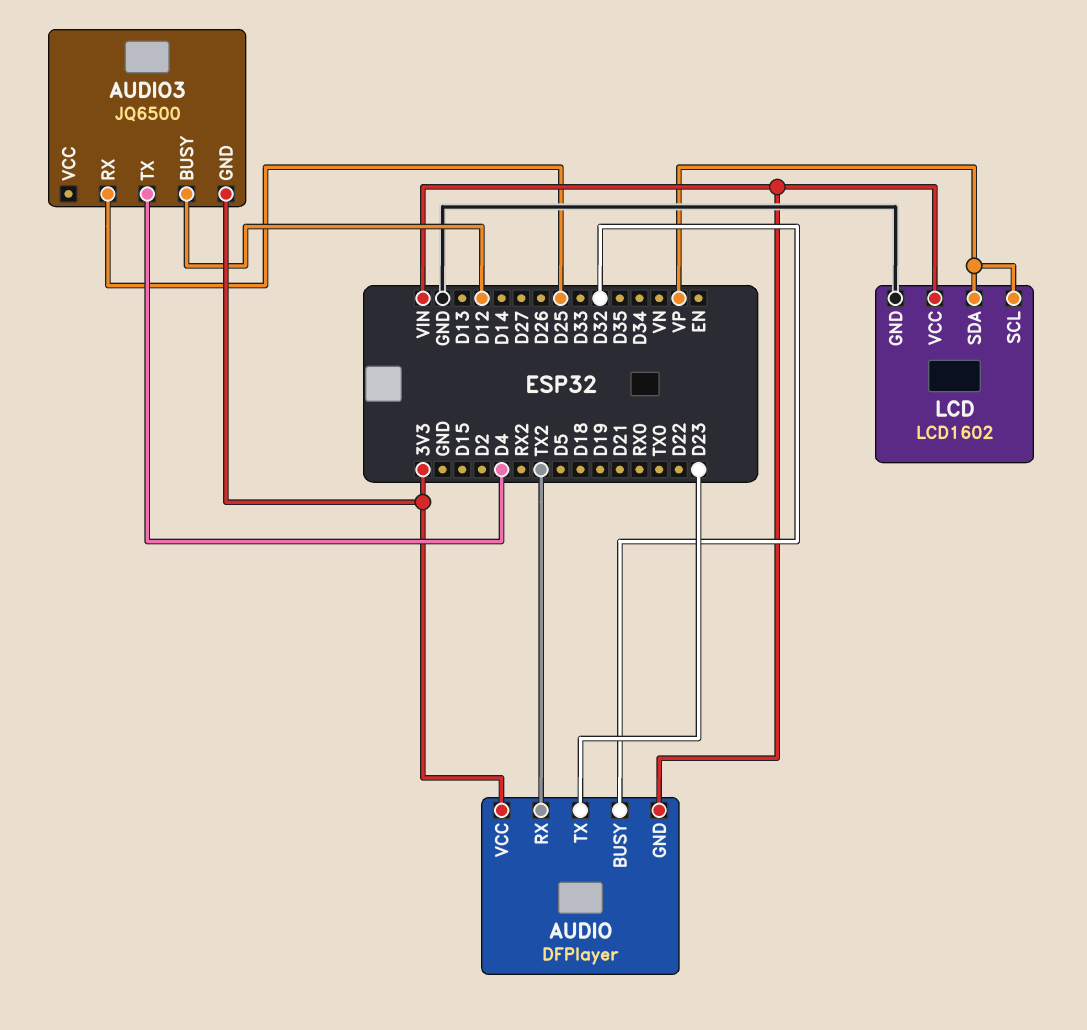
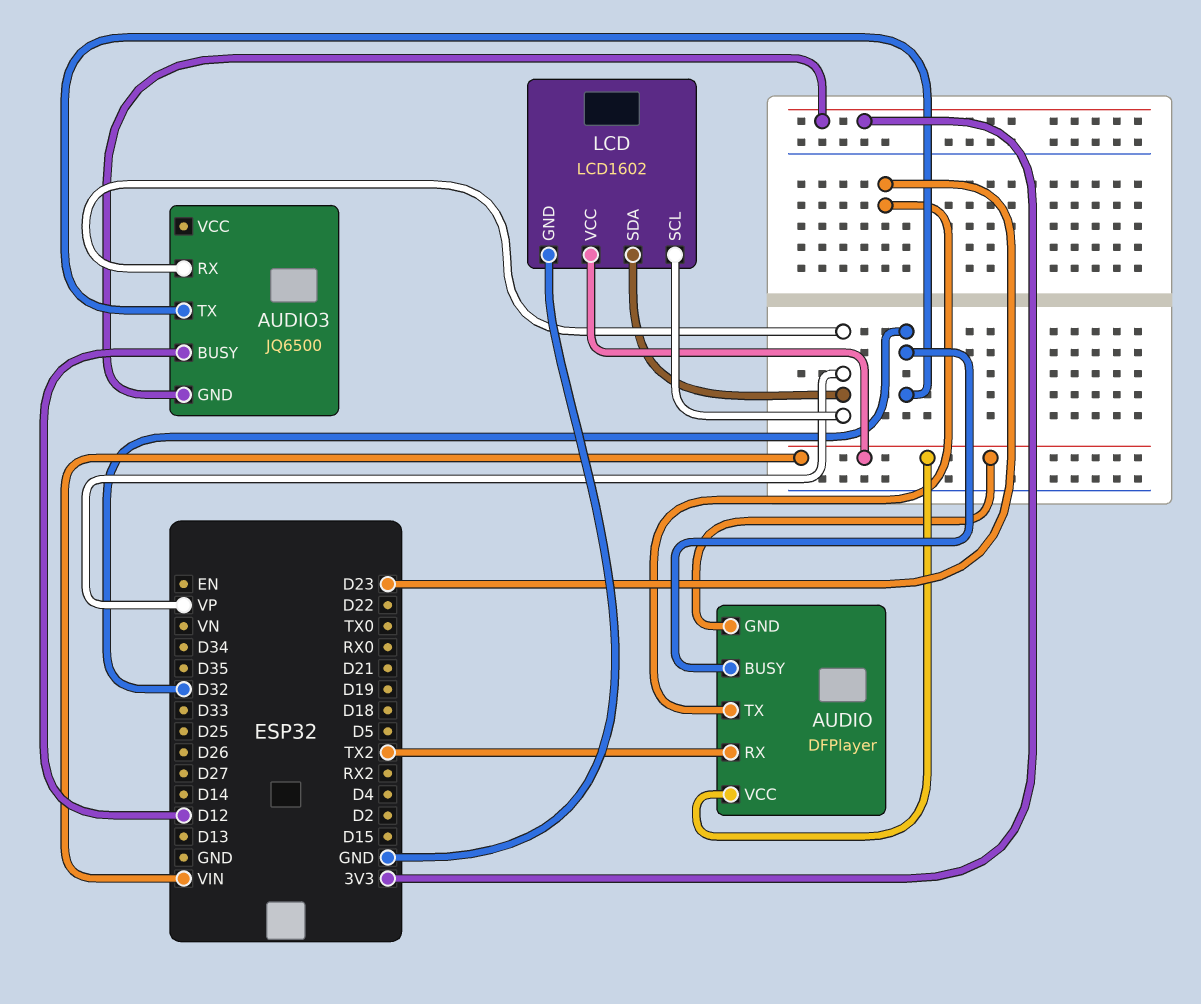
AUDIO pin VCC: 3V3 -> VIN
AUDIO3 pin RX: D25 -> VP
AUDIO3 pin TX: D4 -> D32

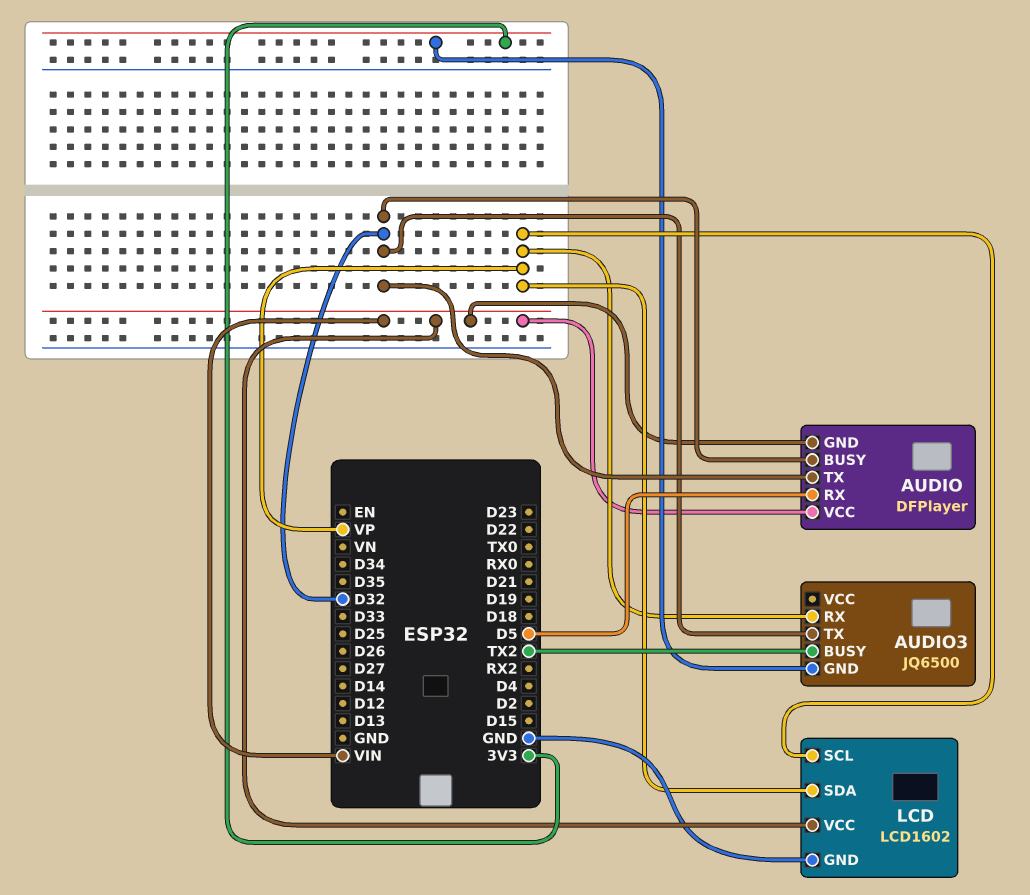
AUDIO pin RX: TX2 -> D5
AUDIO pin TX: D23 -> D32
AUDIO3 pin BUSY: D12 -> TX2

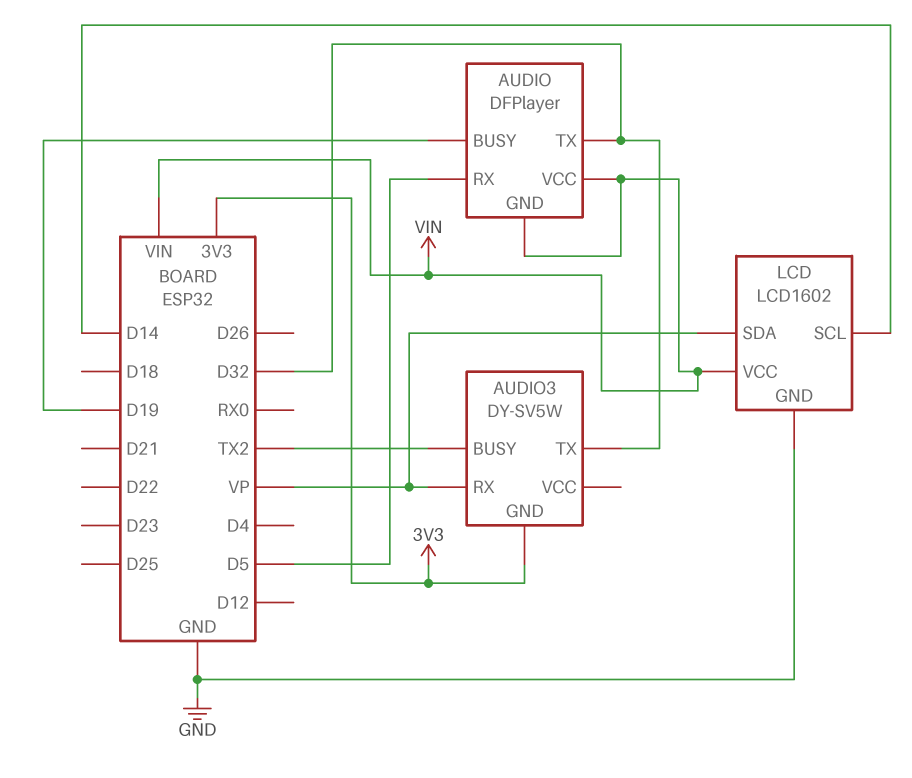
AUDIO pin BUSY: D32 -> D19
AUDIO3: JQ6500 -> DY-SV5W
LCD pin SCL: VP -> D14

